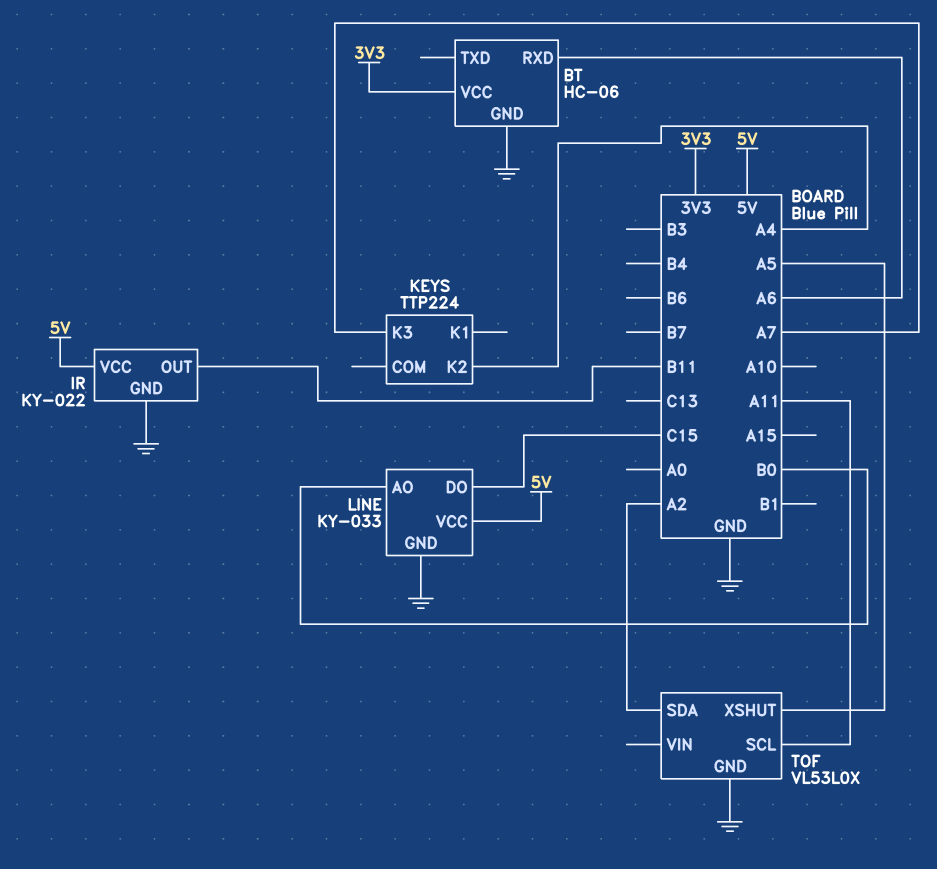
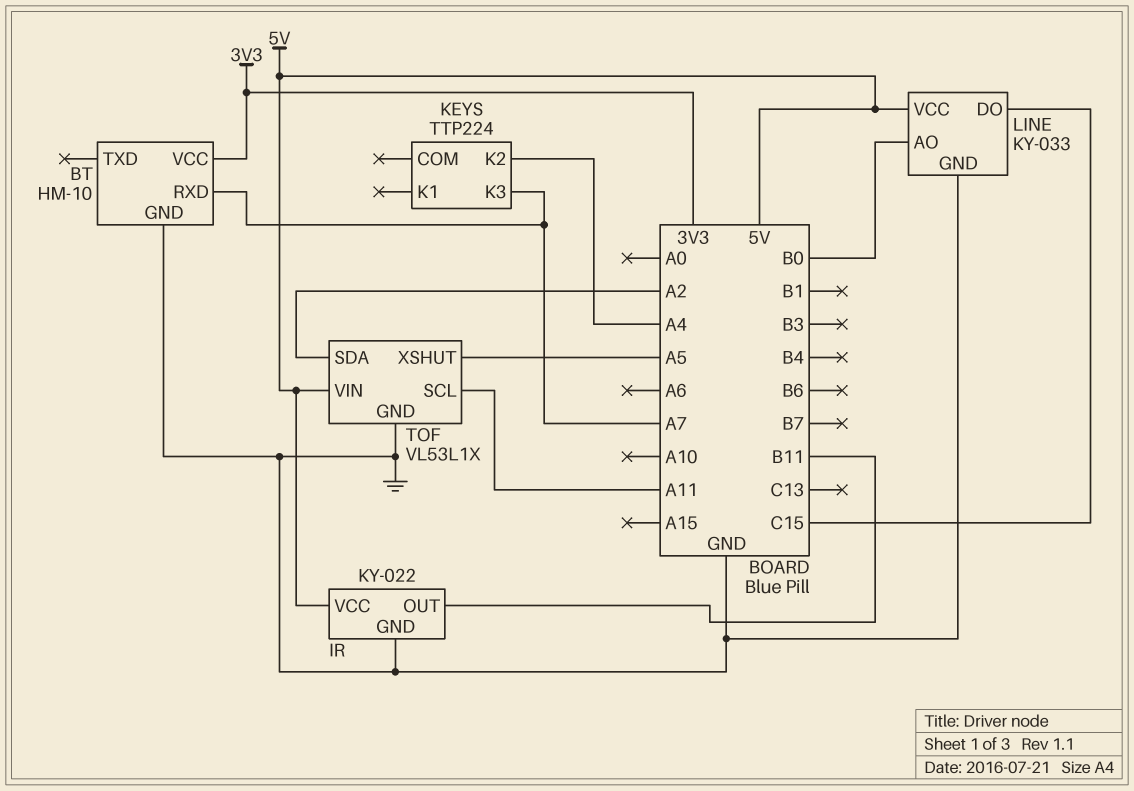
BT: HC-06 -> HM-10
BT pin RXD: A6 -> A7
TOF: VL53L0X -> VL53L1X
TOF pin VIN: none -> 5V

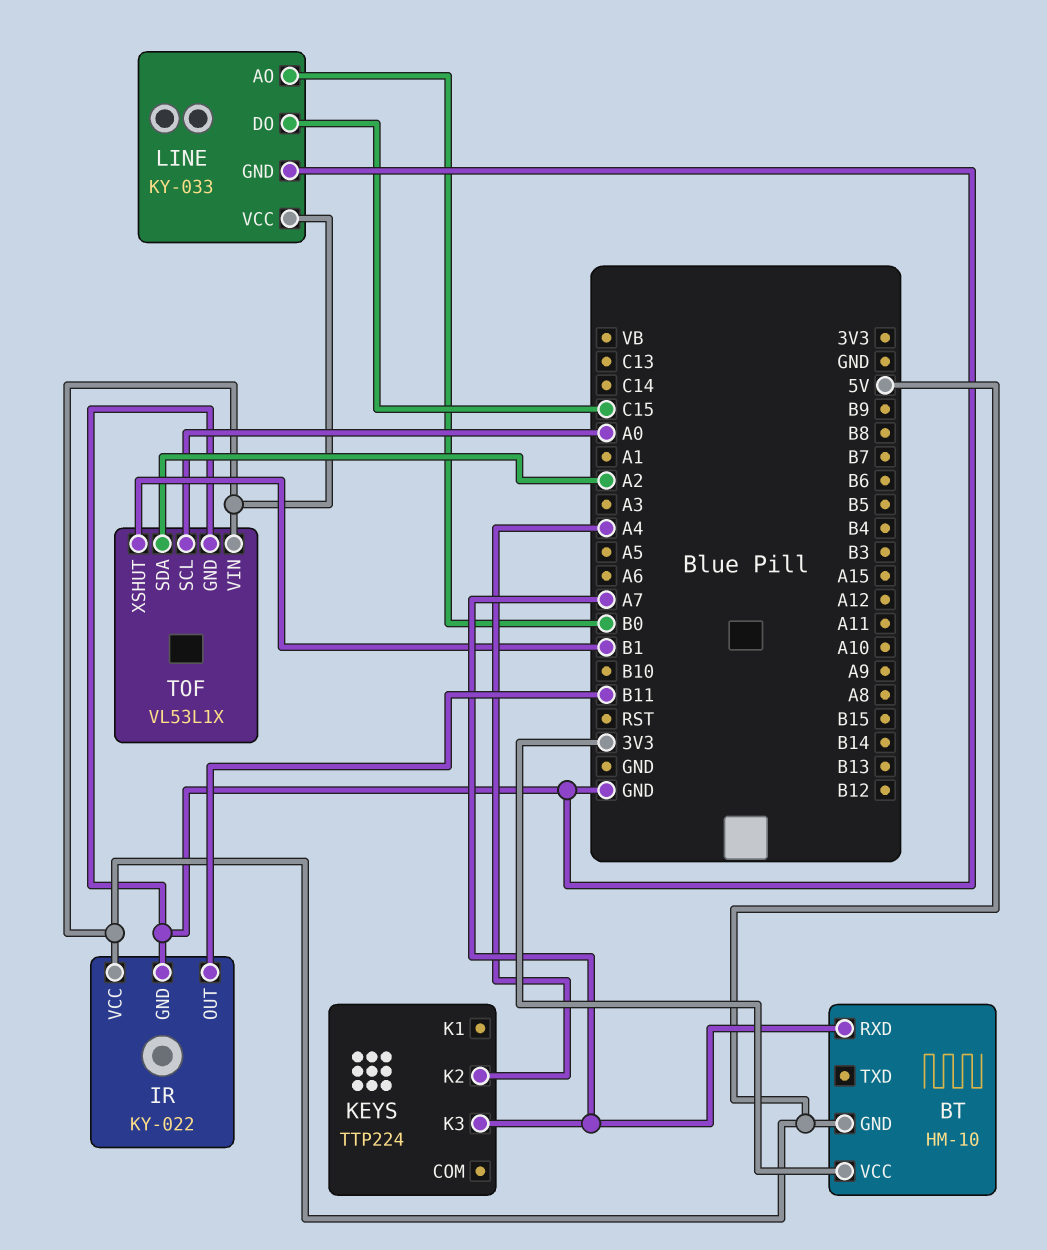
BT pin GND: GND -> 5V
TOF pin SCL: A11 -> A0
TOF pin XSHUT: A5 -> B1

